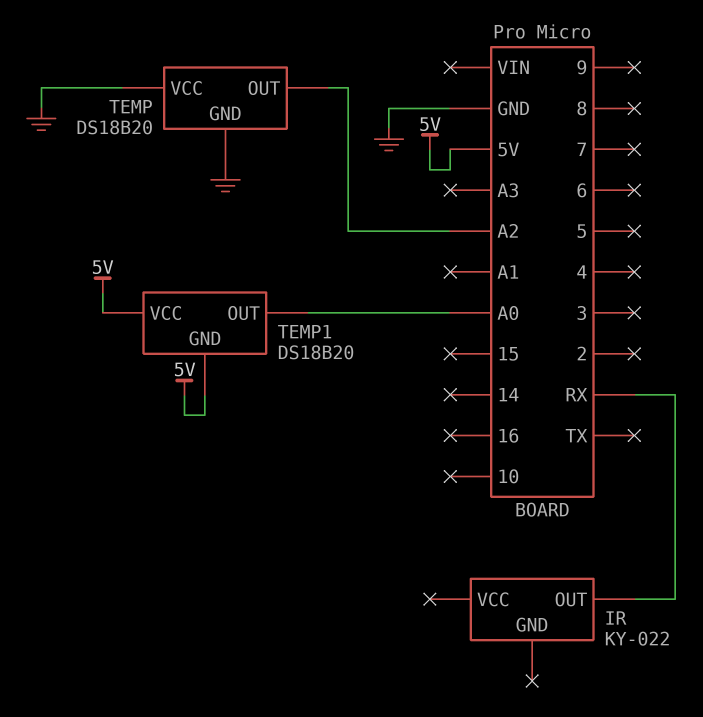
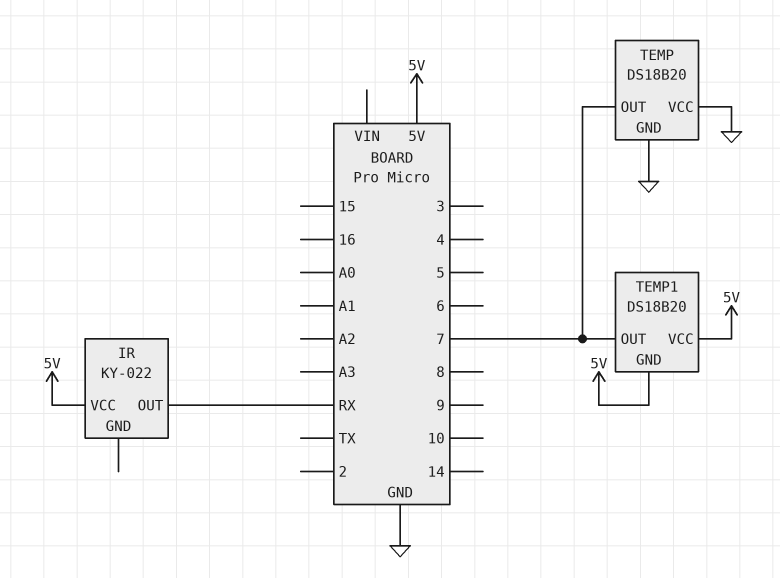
IR pin VCC: none -> 5V
TEMP pin OUT: A2 -> 7
TEMP1 pin OUT: A0 -> 7

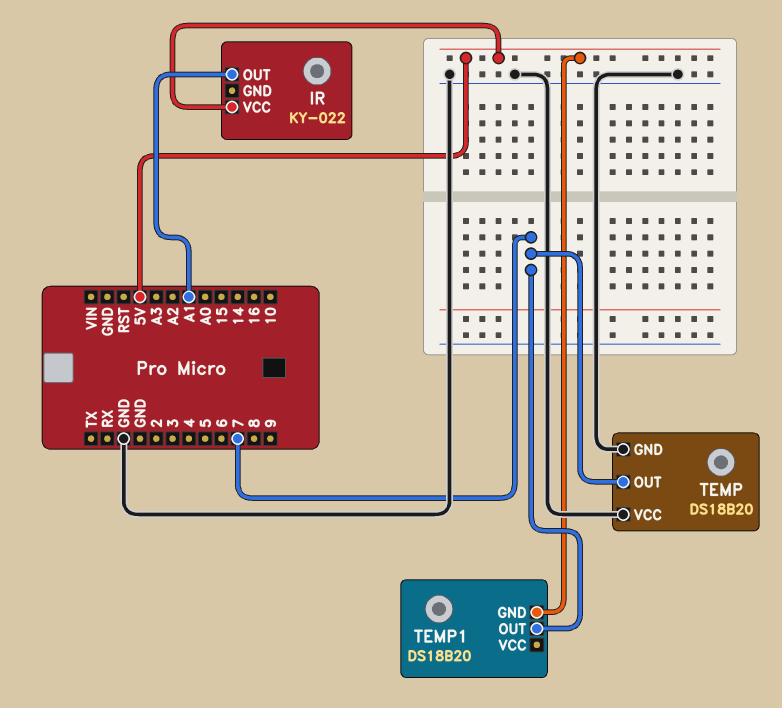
IR pin OUT: RX -> A1
TEMP1 pin VCC: 5V -> none

